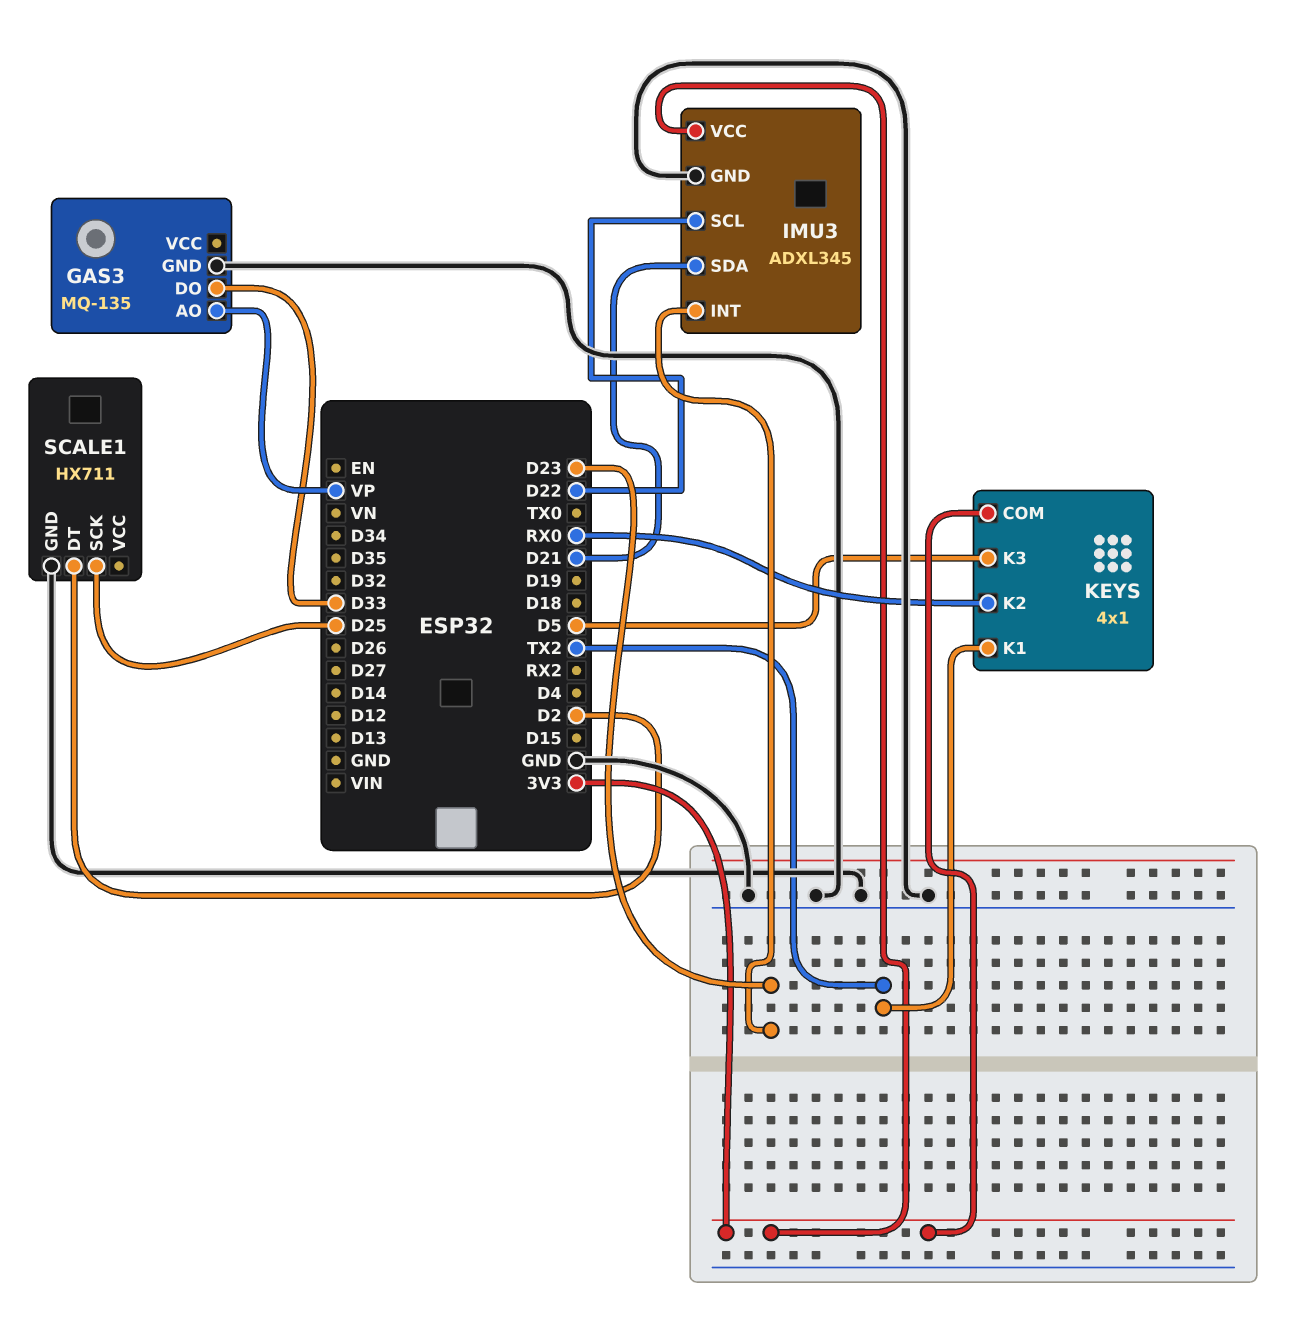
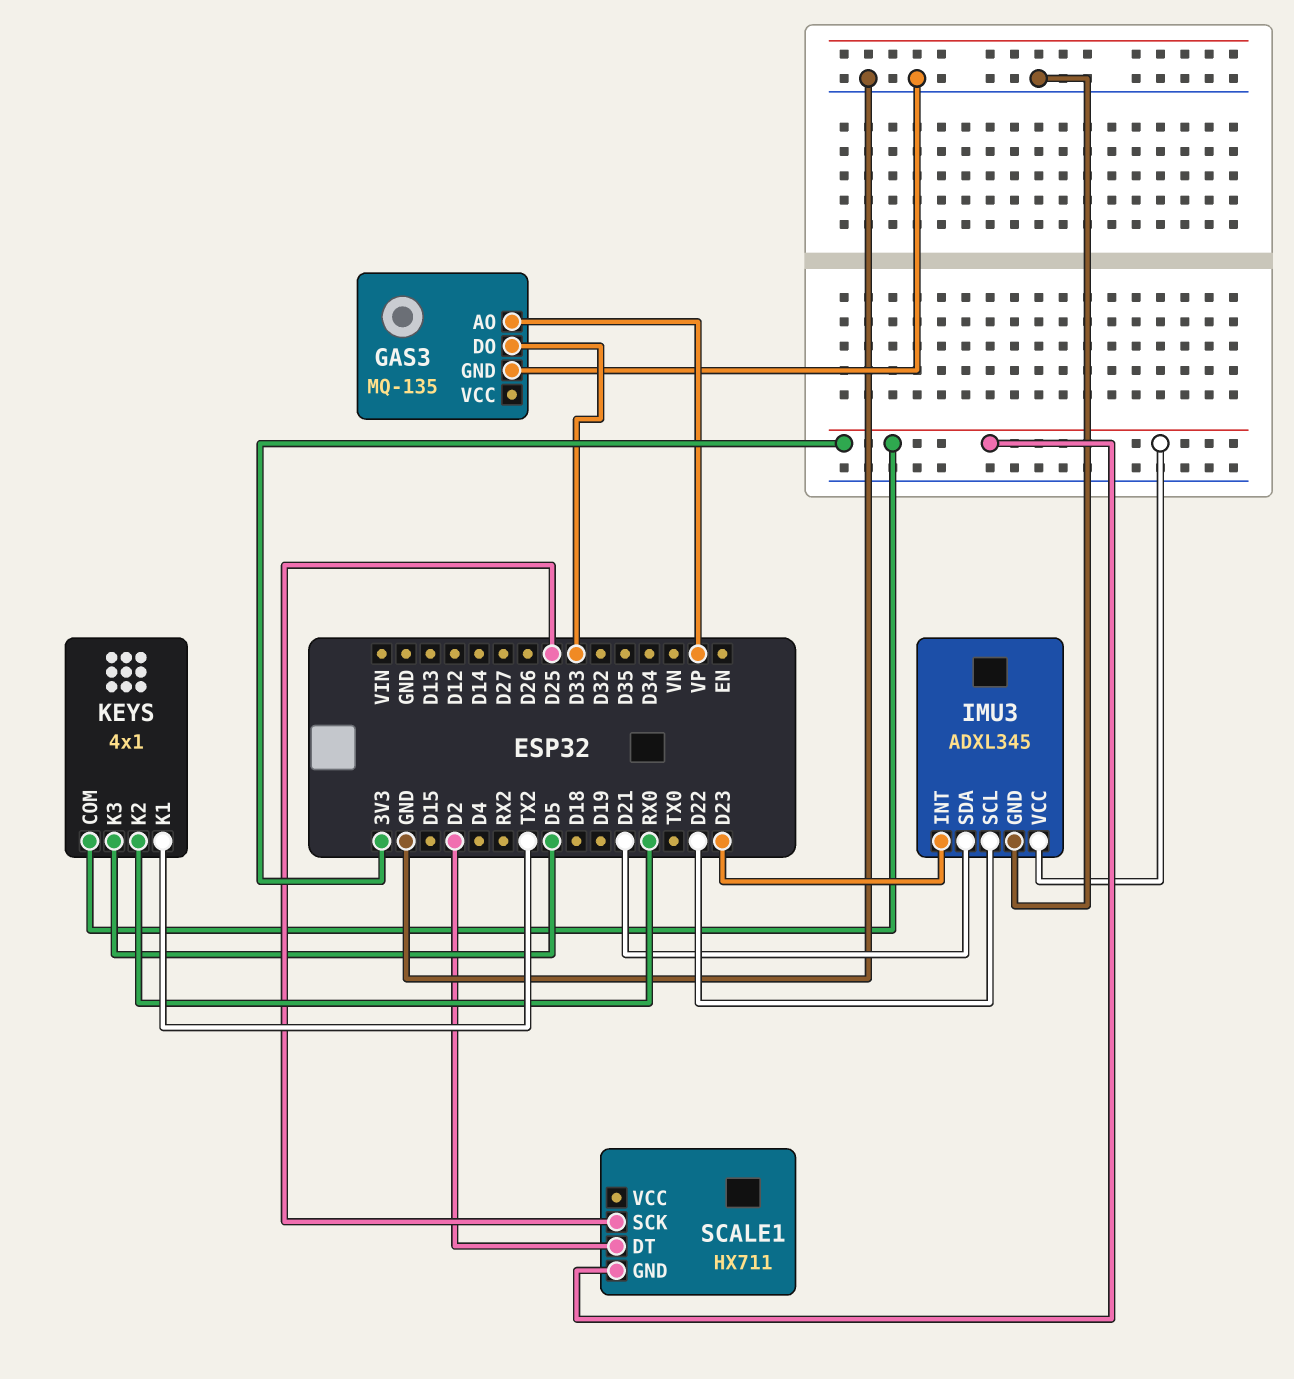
SCALE1 pin GND: GND -> 3V3

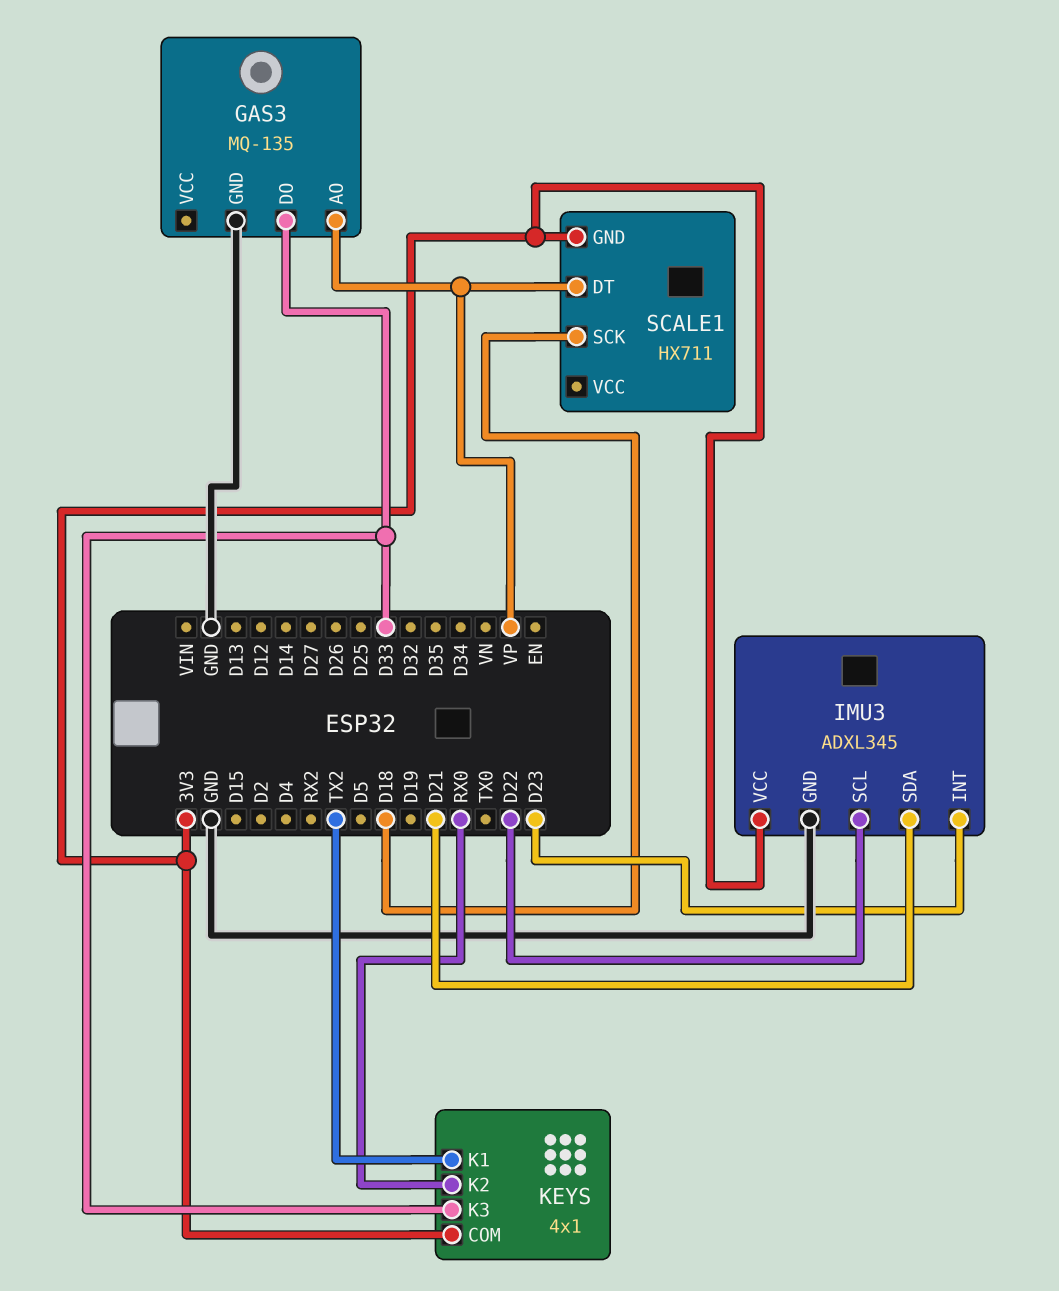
KEYS pin K3: D5 -> D33
SCALE1 pin DT: D2 -> VP
SCALE1 pin SCK: D25 -> D18

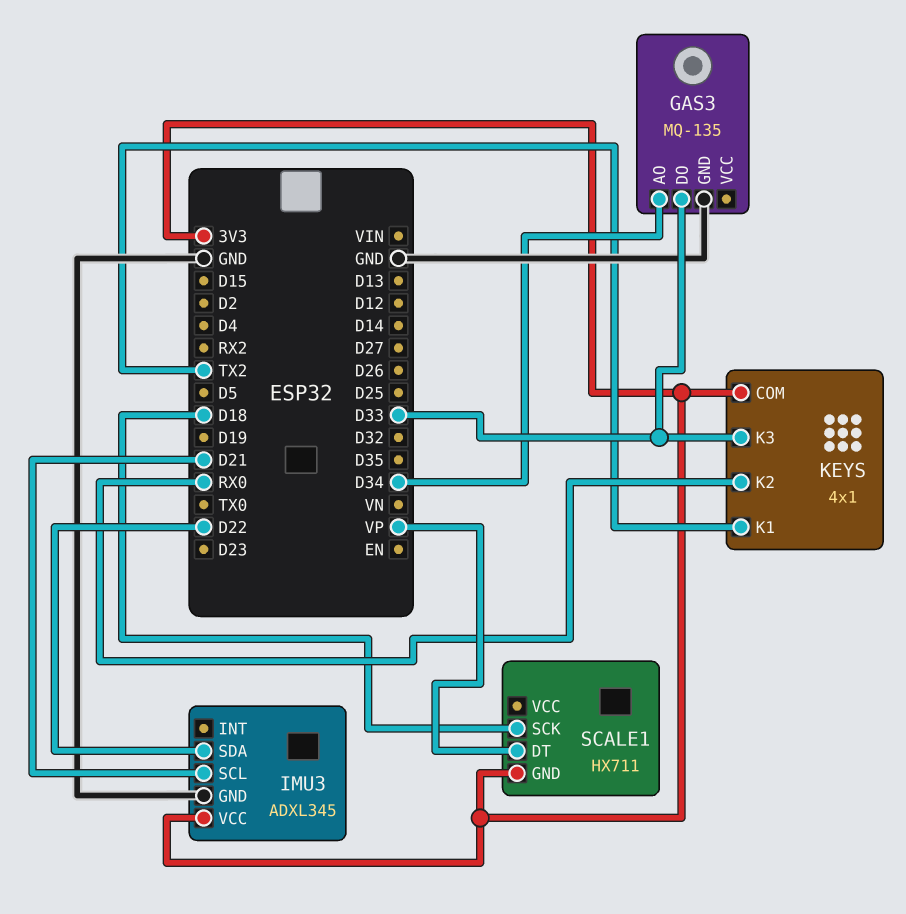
GAS3 pin AO: VP -> D34
IMU3 pin INT: D23 -> none
IMU3 pin SCL: D22 -> D21
IMU3 pin SDA: D21 -> D22

